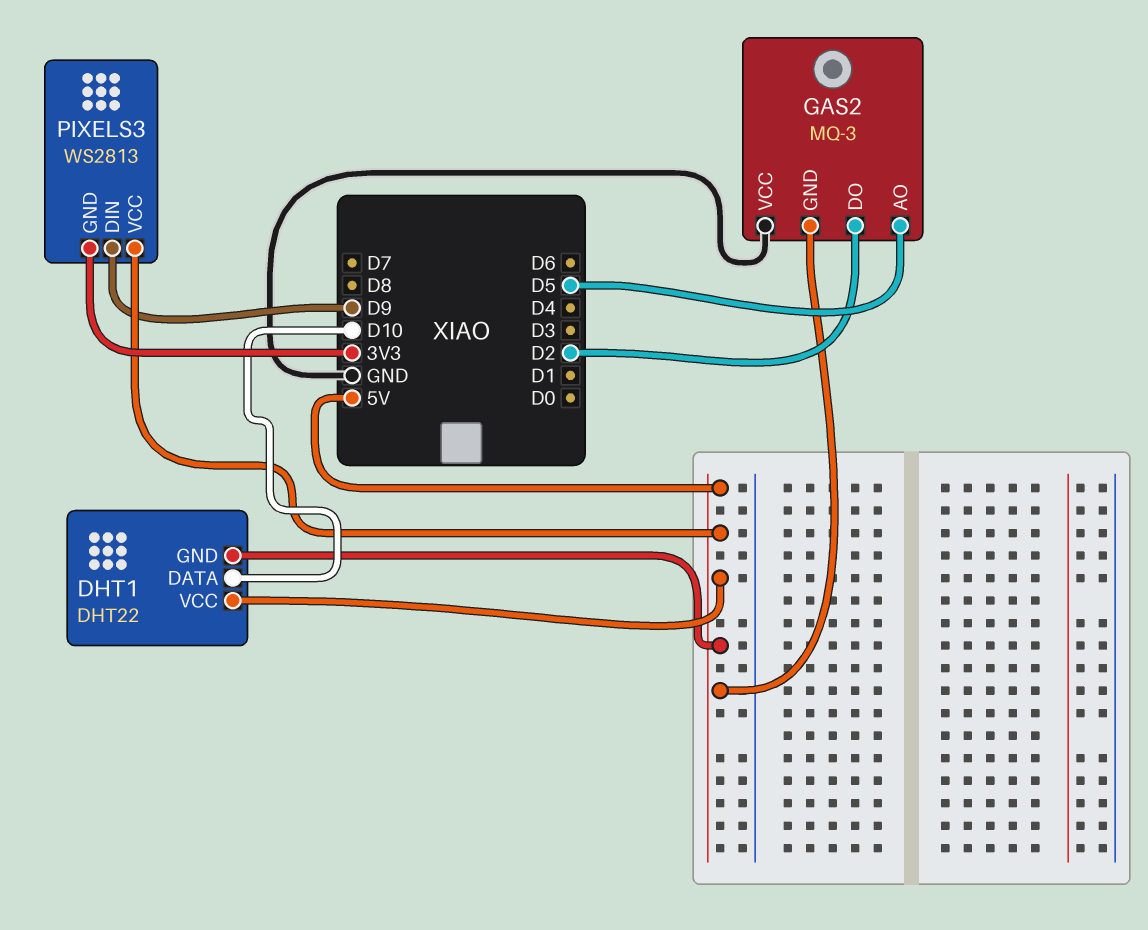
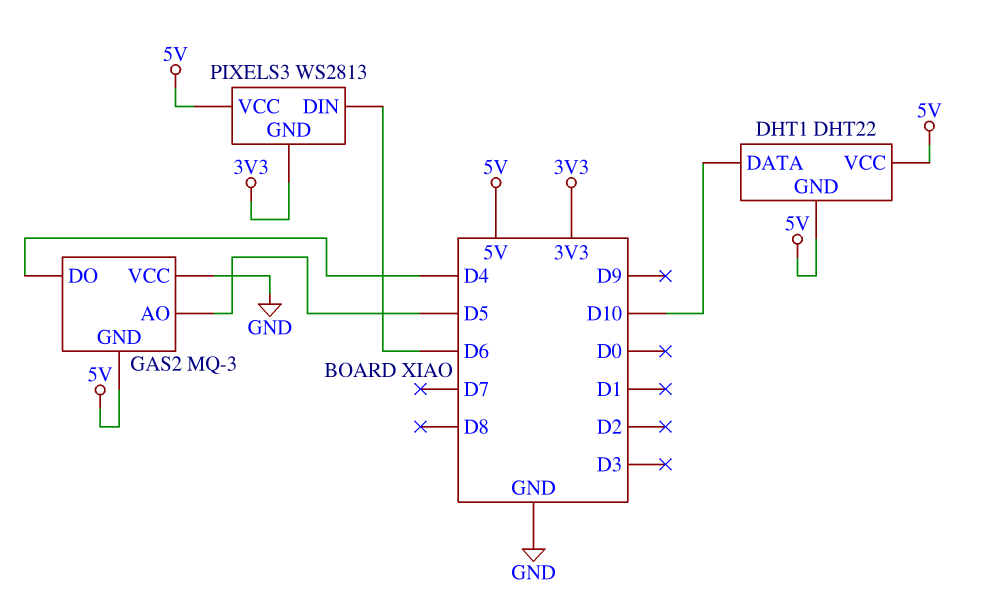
GAS2 pin DO: D2 -> D4
PIXELS3 pin DIN: D9 -> D6

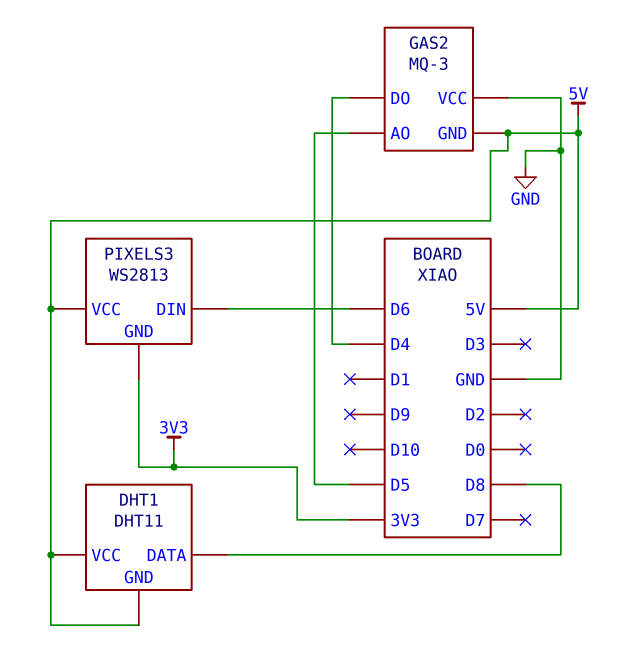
DHT1: DHT22 -> DHT11
DHT1 pin DATA: D10 -> D8

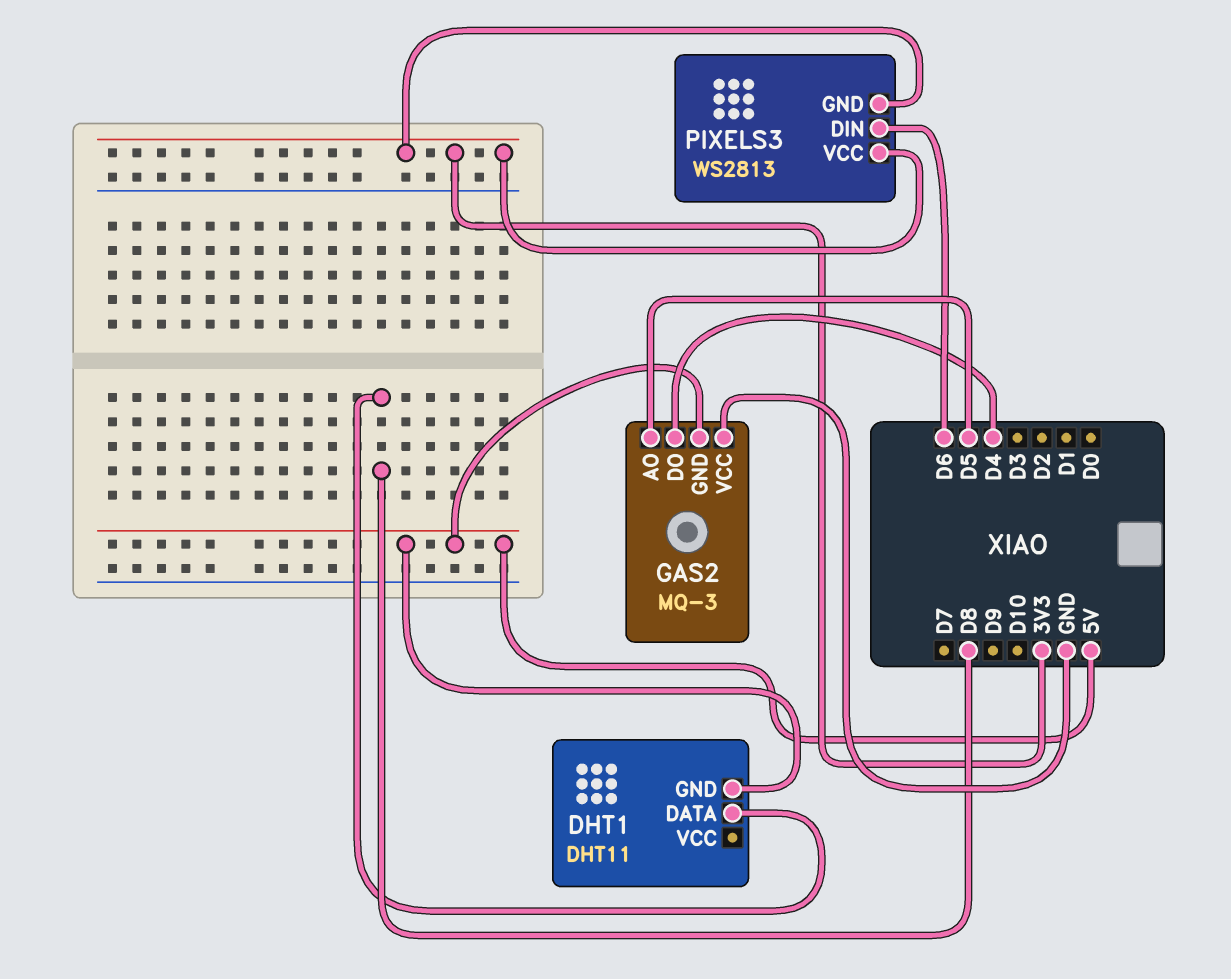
DHT1 pin VCC: 5V -> none
PIXELS3 pin VCC: 5V -> 3V3

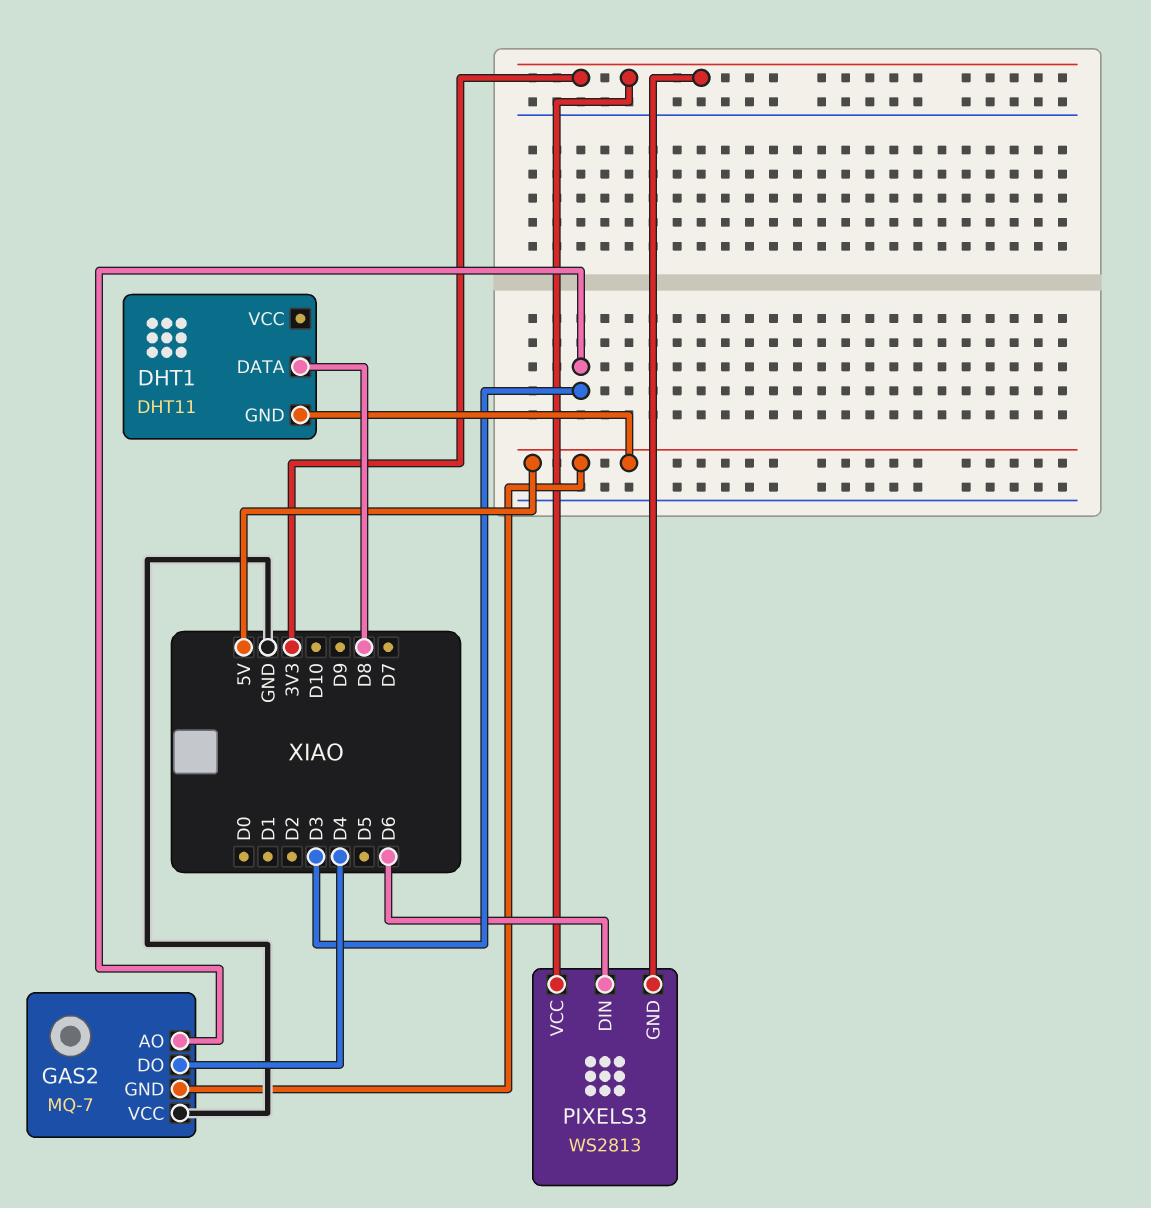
GAS2: MQ-3 -> MQ-7
GAS2 pin AO: D5 -> D3

